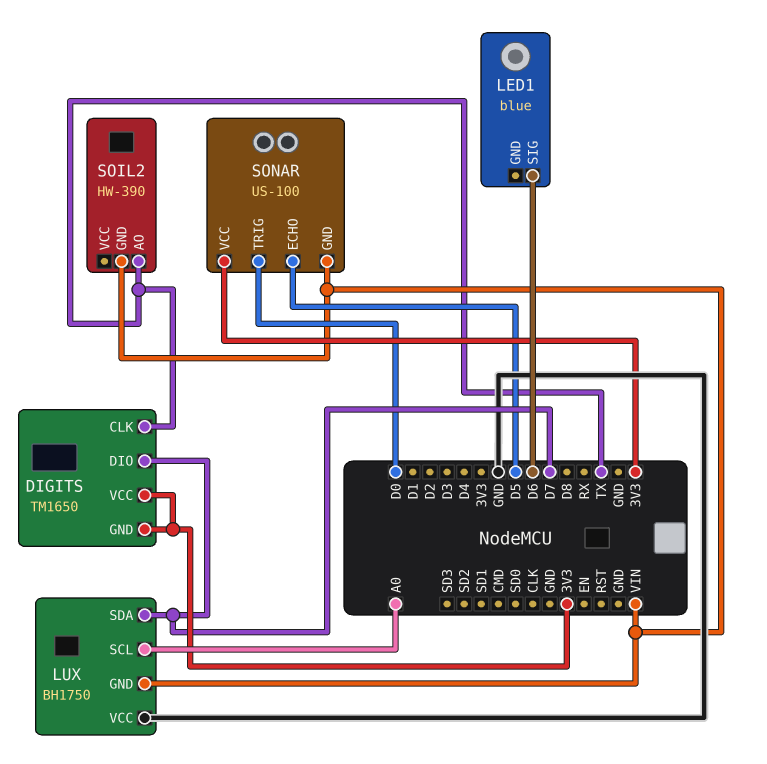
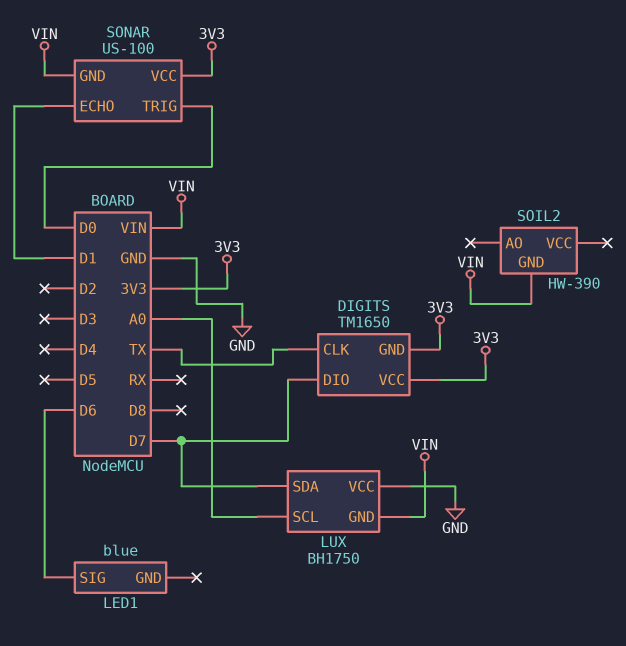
SOIL2 pin AO: TX -> none
SONAR pin ECHO: D5 -> D1

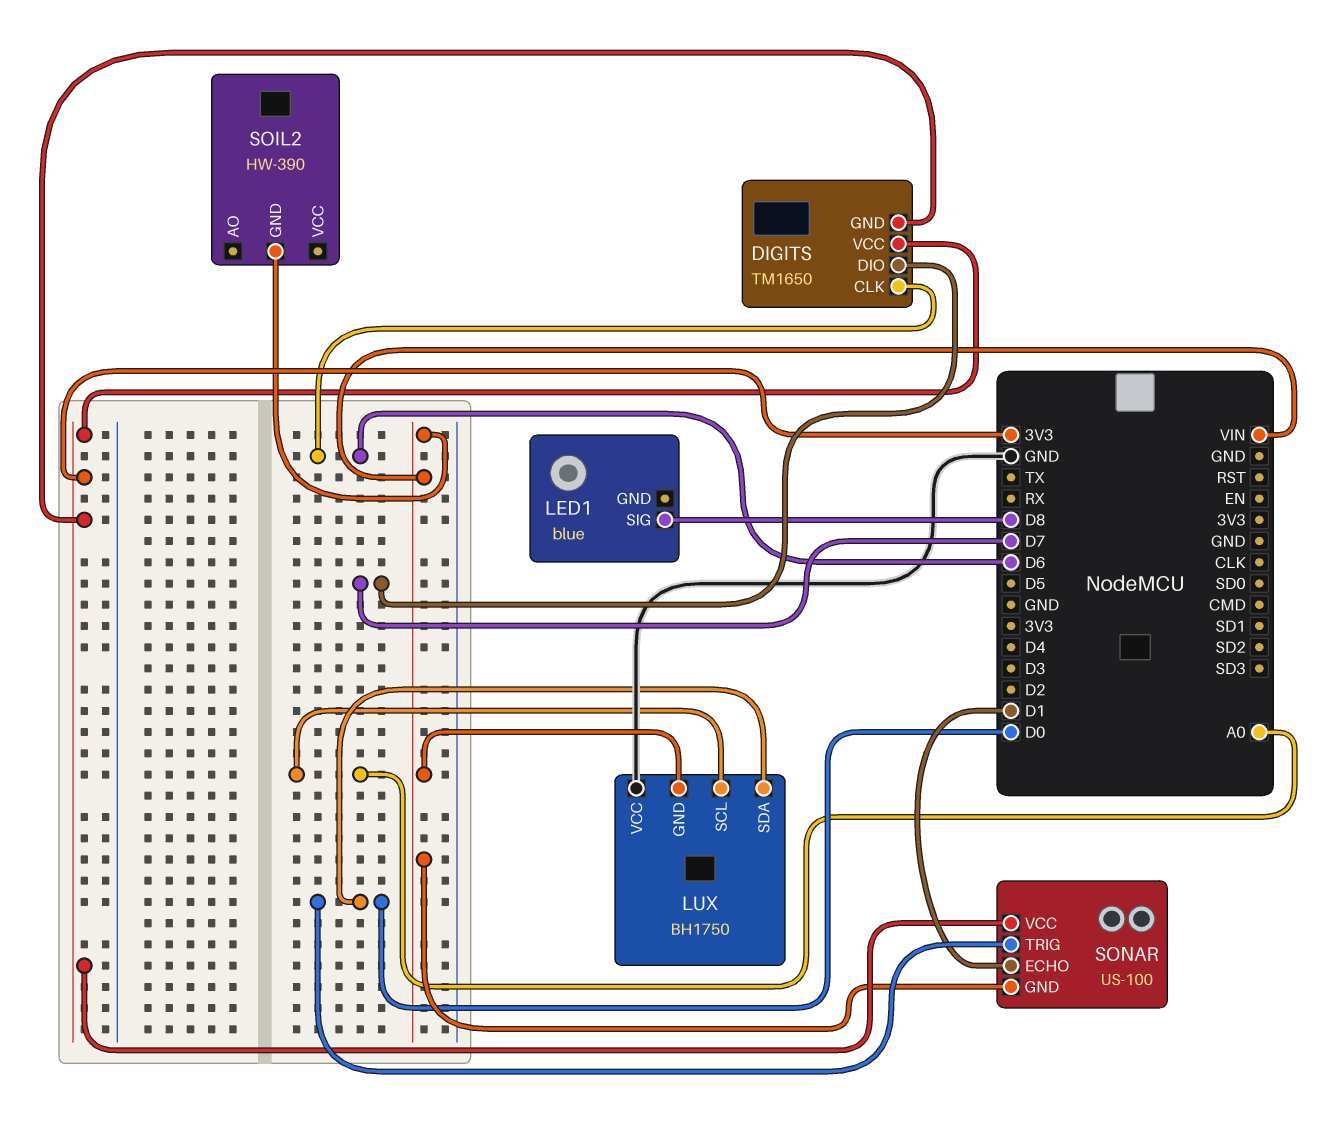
DIGITS pin CLK: TX -> D6
LED1 pin SIG: D6 -> D8
LUX pin SDA: D7 -> D0

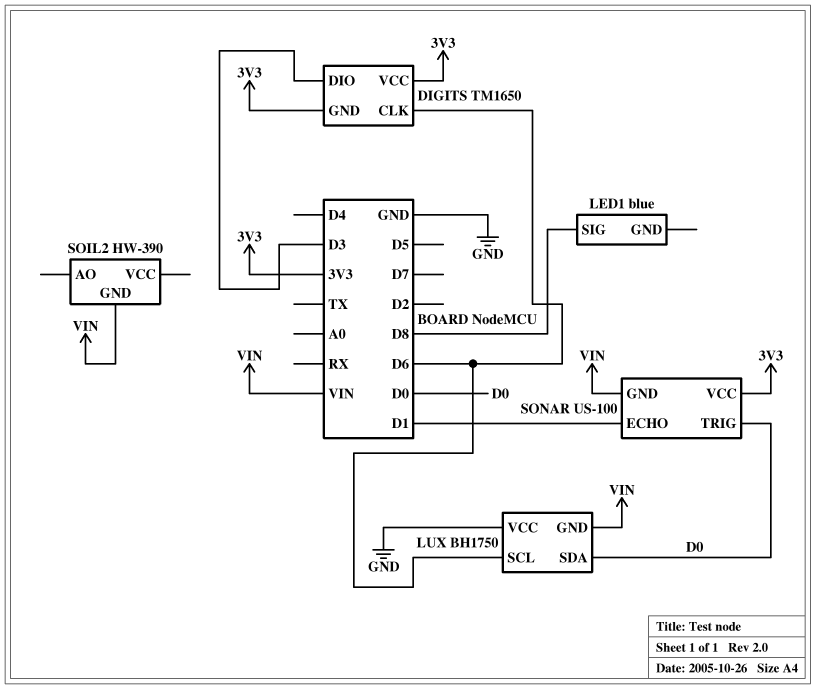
DIGITS pin DIO: D7 -> D3
LUX pin SCL: A0 -> D6

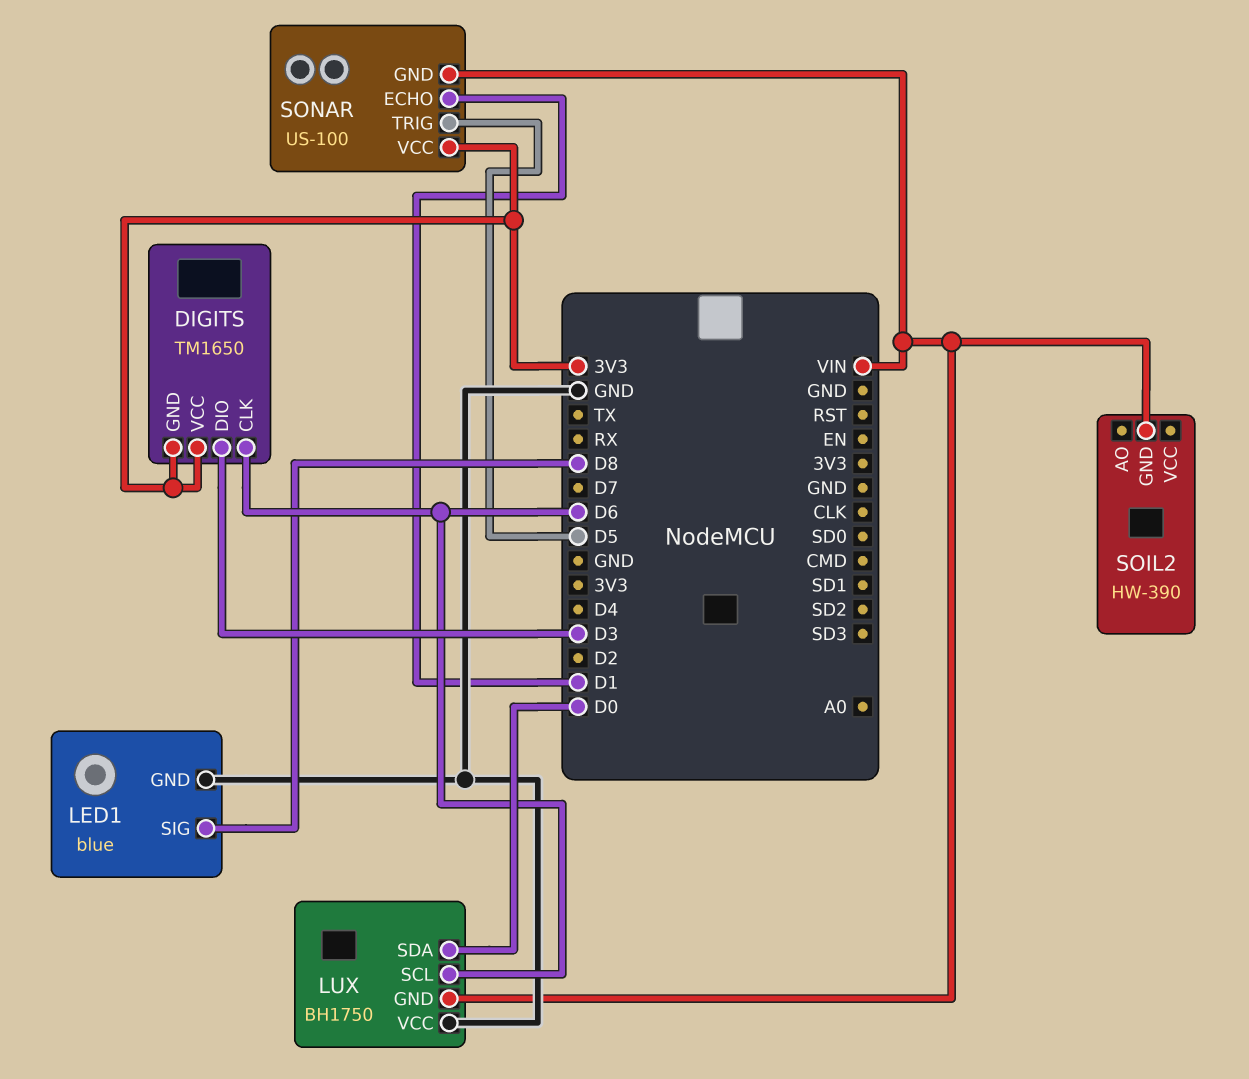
LED1 pin GND: none -> GND
SONAR pin TRIG: D0 -> D5

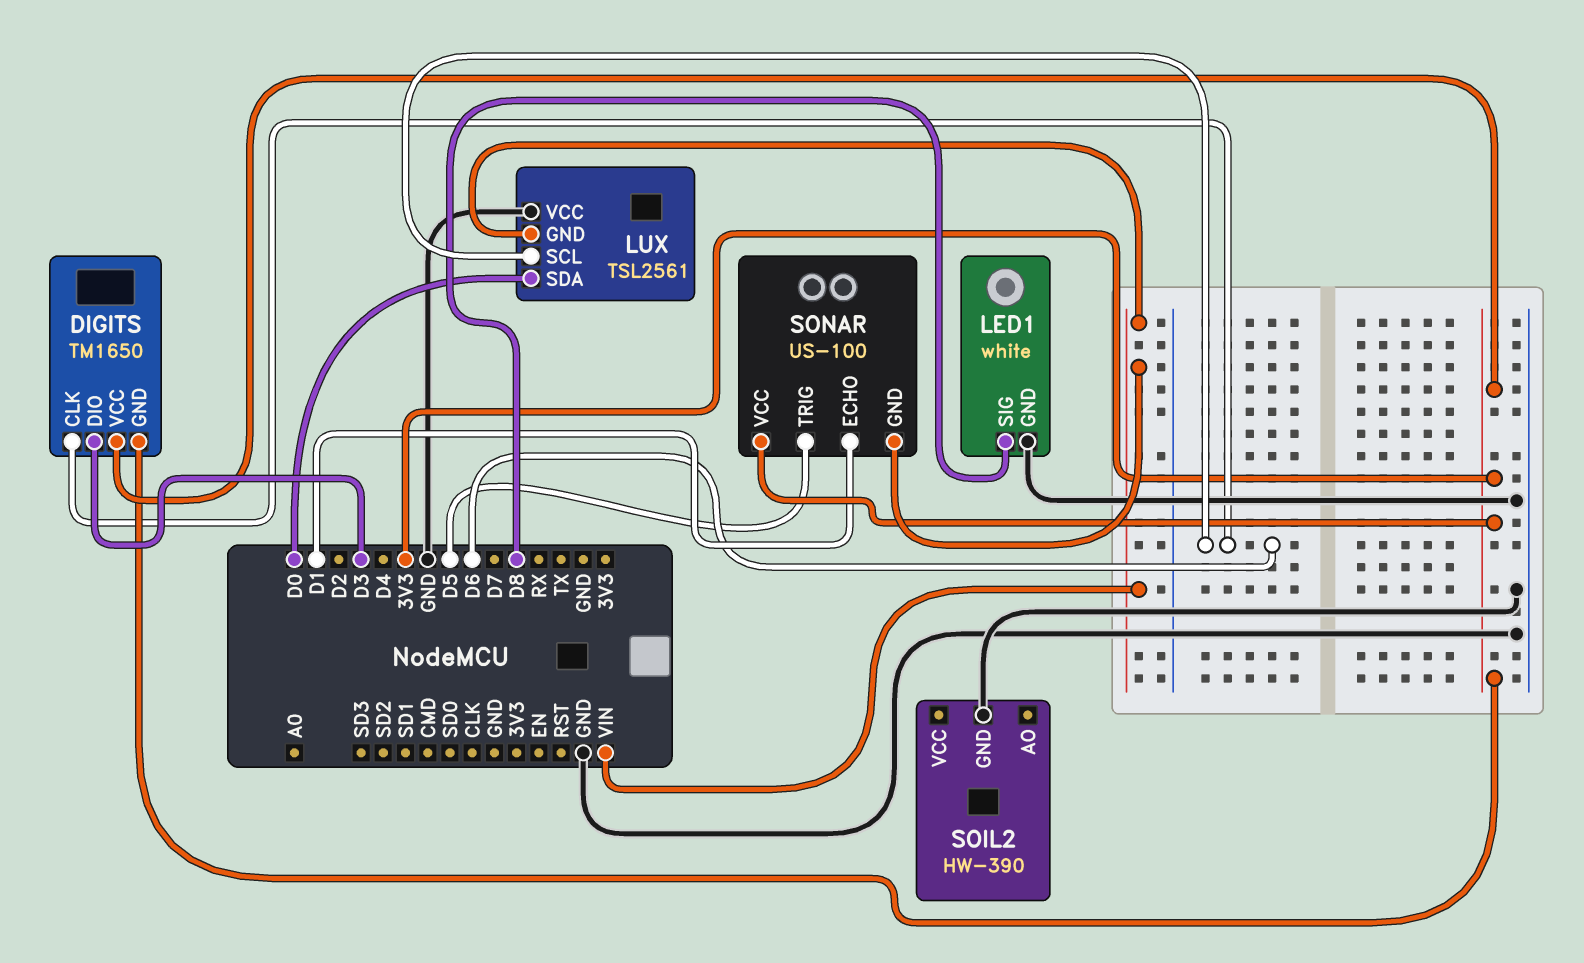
LED1: blue -> white
LUX: BH1750 -> TSL2561
SOIL2 pin GND: VIN -> GND

